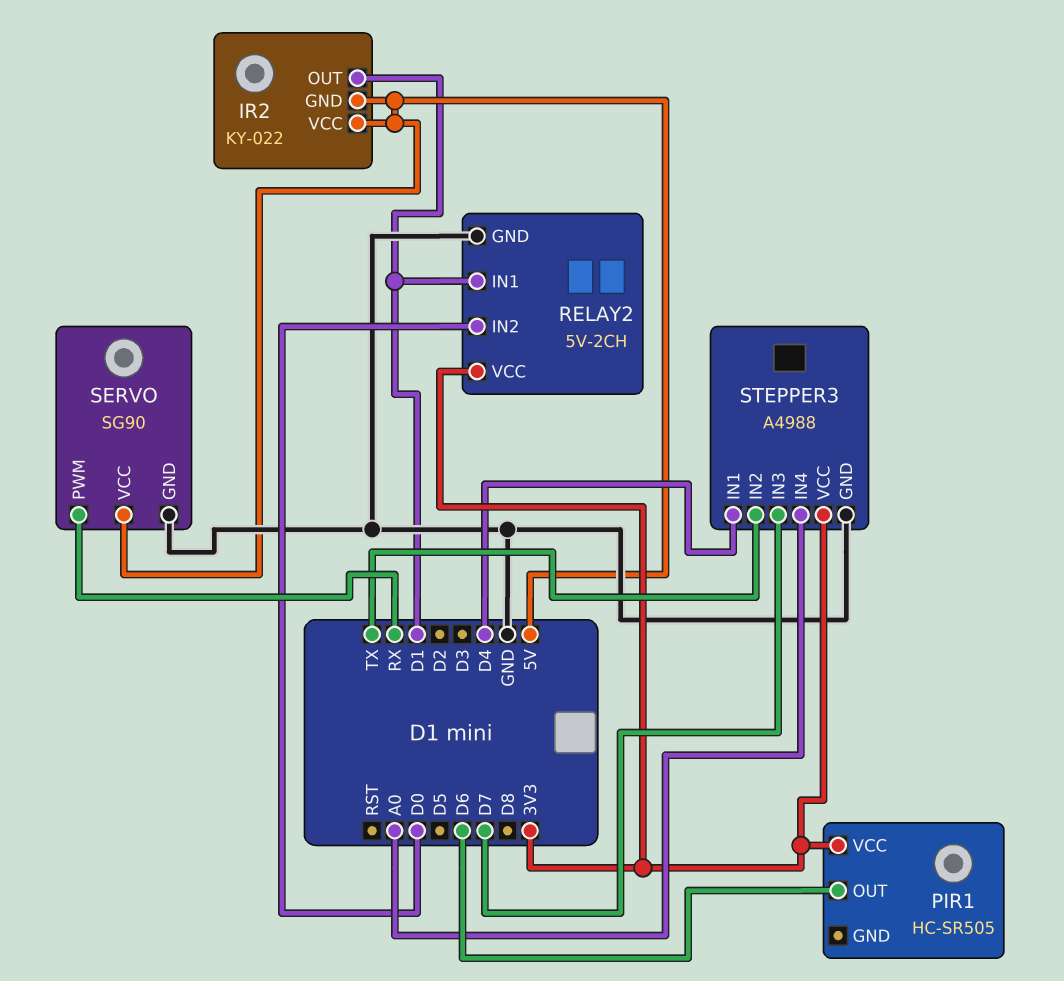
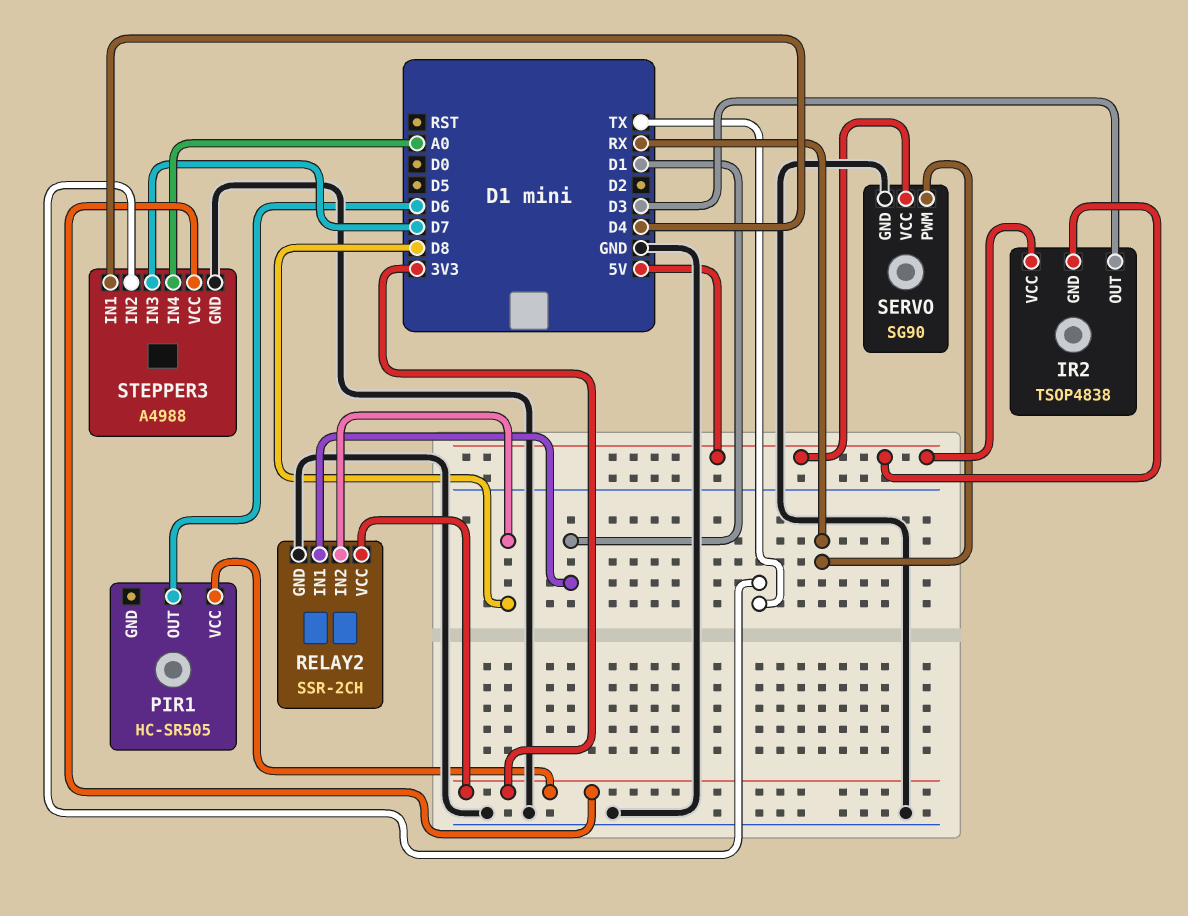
IR2: KY-022 -> TSOP4838
IR2 pin OUT: D1 -> D3
RELAY2: 5V-2CH -> SSR-2CH
RELAY2 pin IN2: D0 -> D8

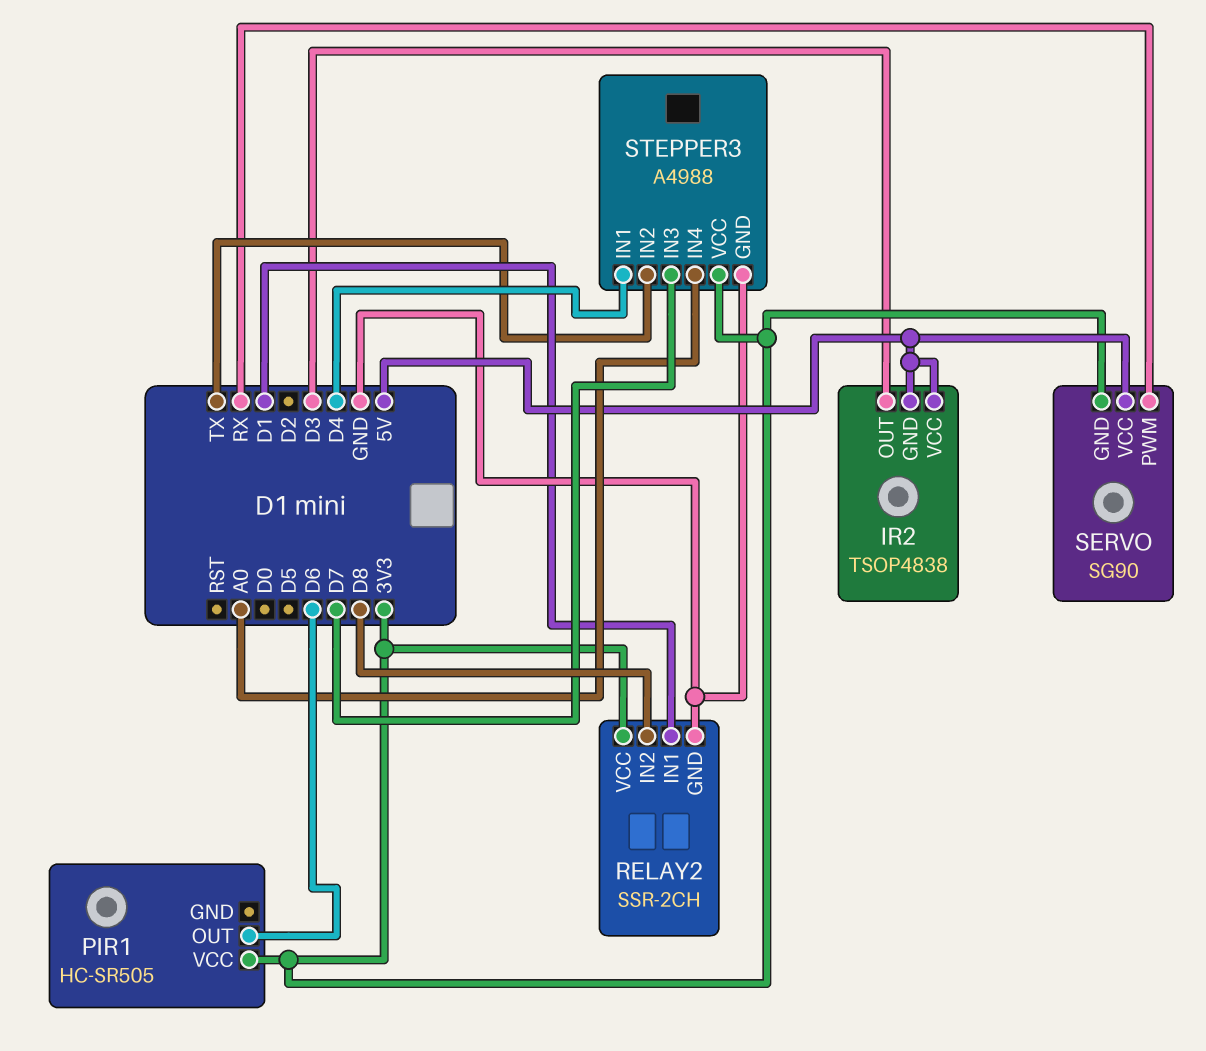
SERVO pin GND: GND -> 3V3

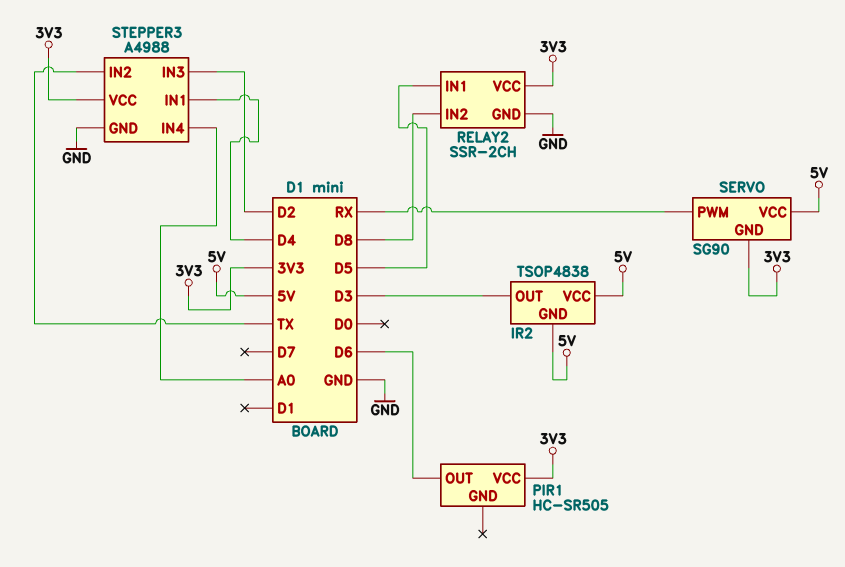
RELAY2 pin IN1: D1 -> D5
STEPPER3 pin IN3: D7 -> D2

